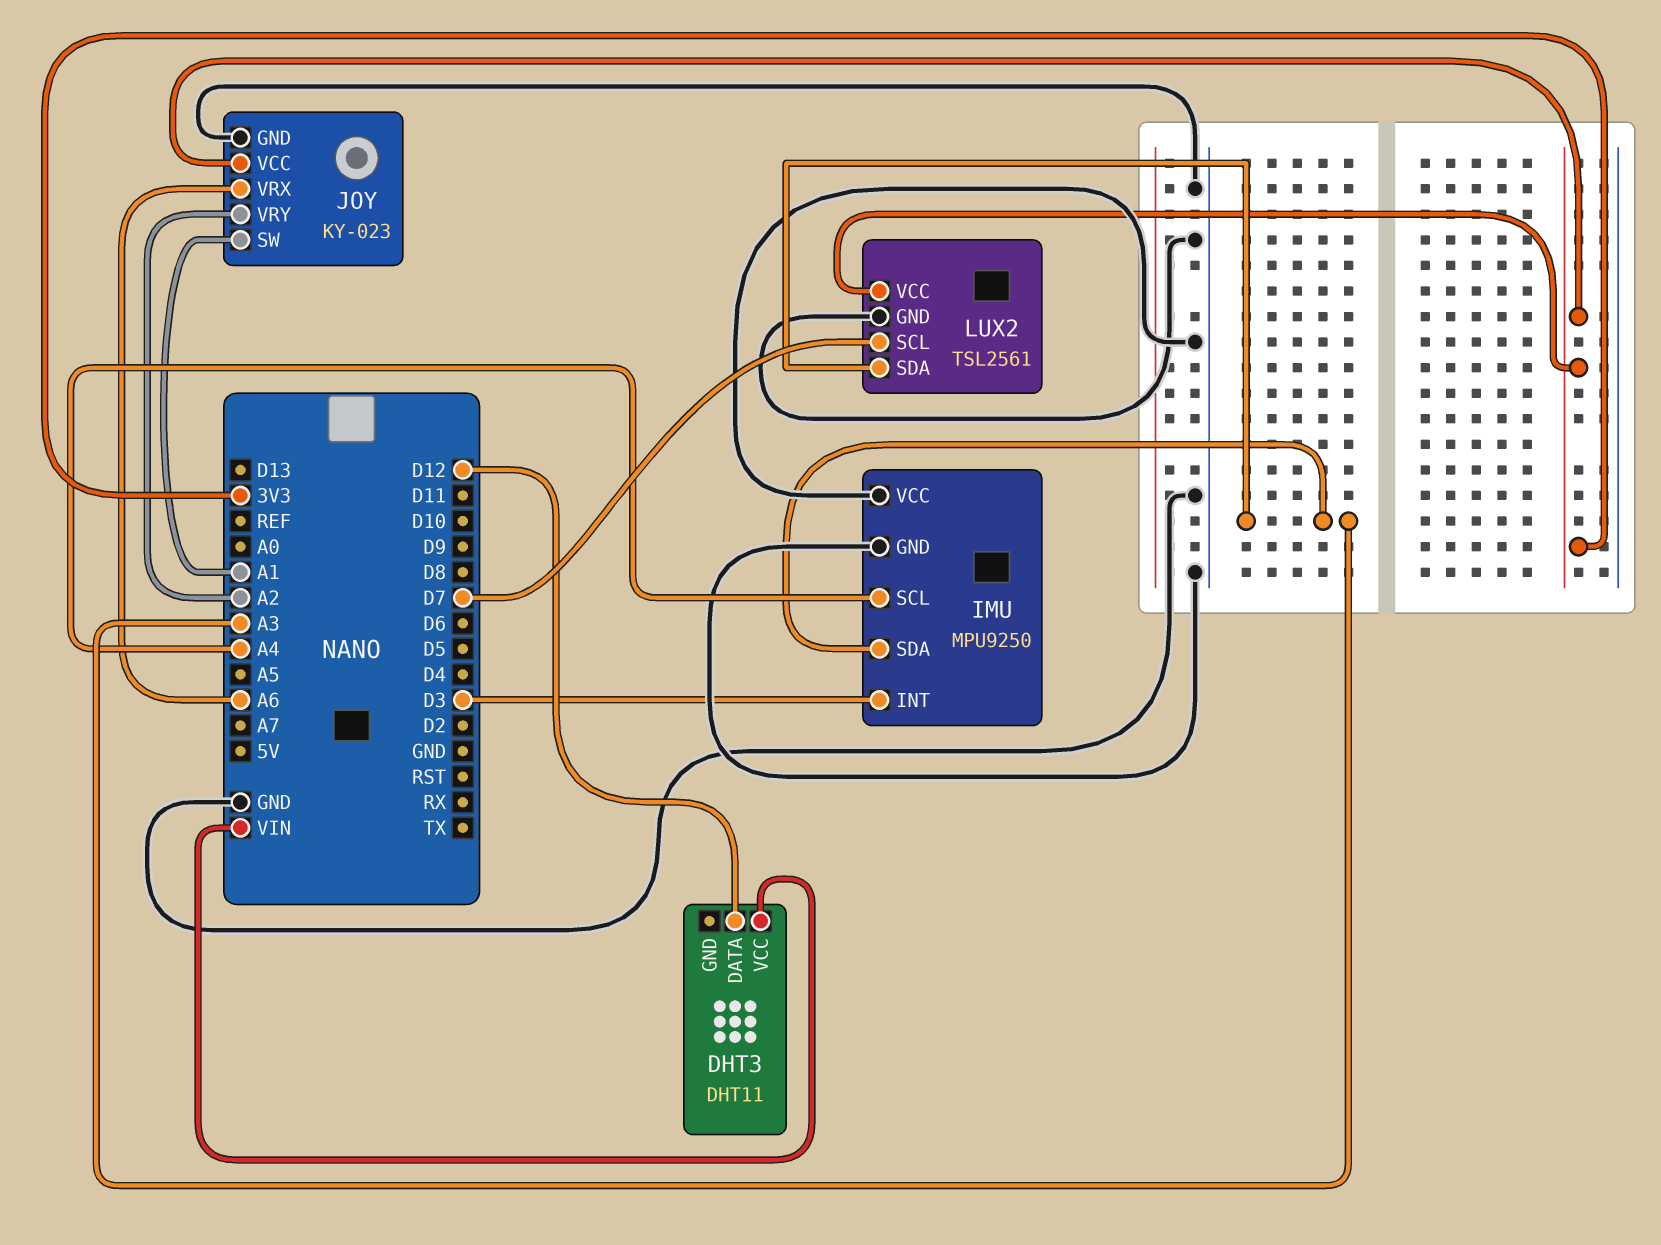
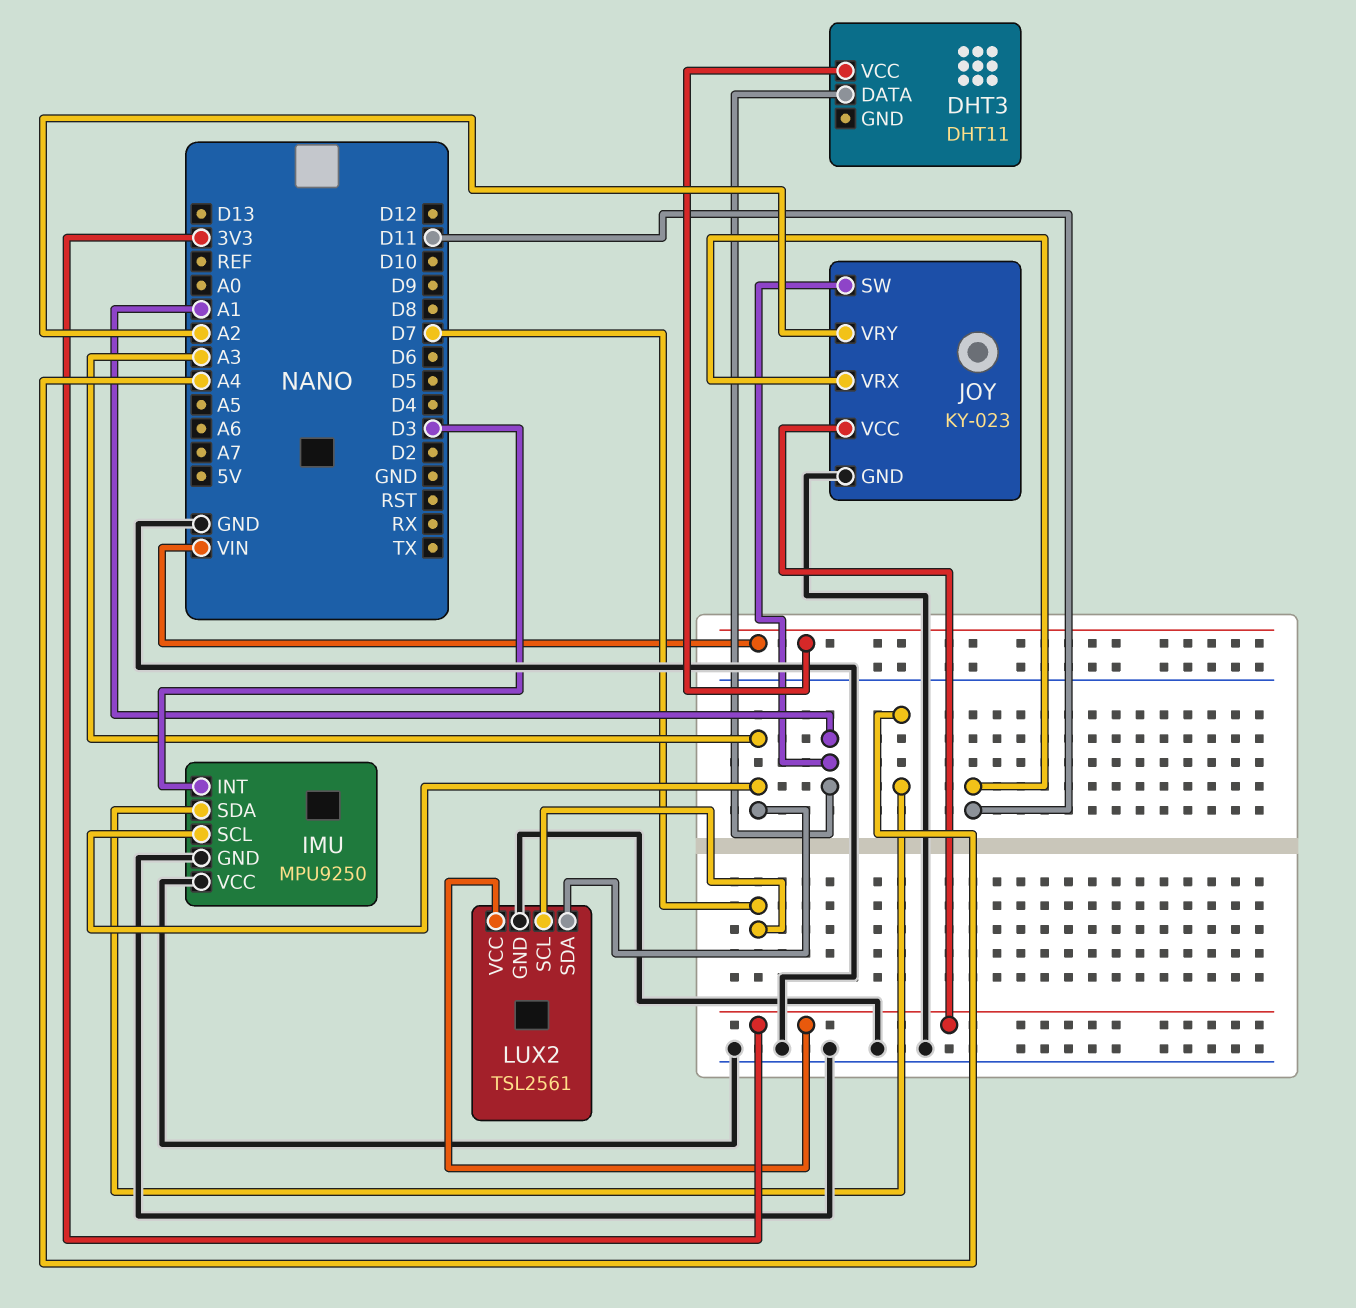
DHT3 pin DATA: D12 -> A1
IMU pin SCL: A4 -> A3
IMU pin SDA: A3 -> A4
JOY pin VRX: A6 -> D11

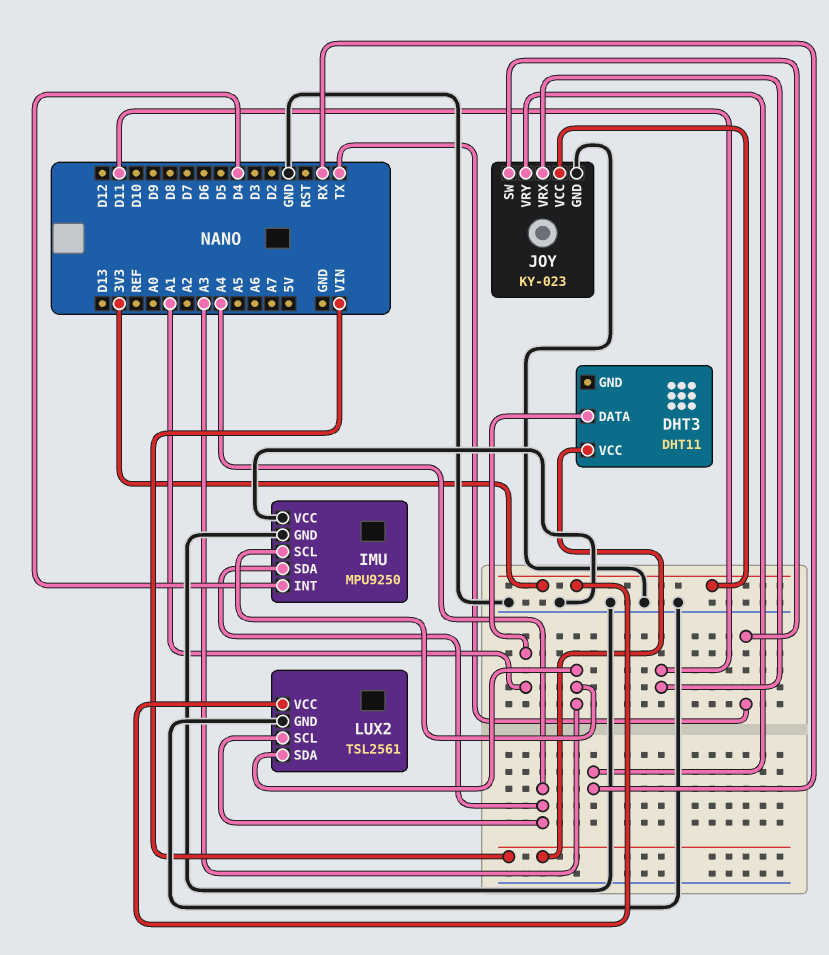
IMU pin INT: D3 -> D4
JOY pin SW: A1 -> TX
JOY pin VRY: A2 -> RX
LUX2 pin SCL: D7 -> A4

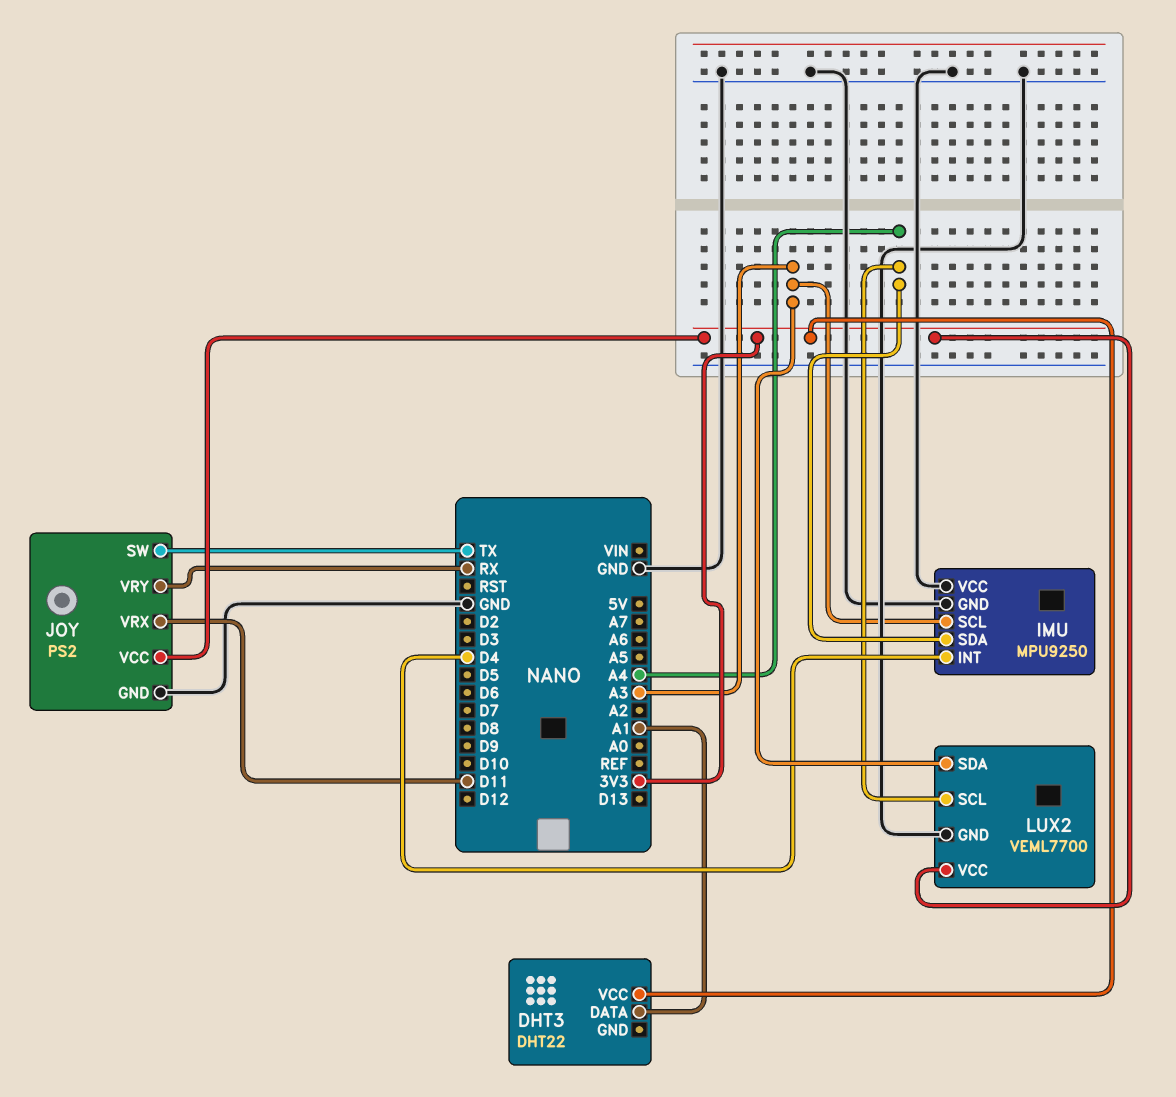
DHT3: DHT11 -> DHT22
DHT3 pin VCC: VIN -> 3V3
JOY: KY-023 -> PS2
LUX2: TSL2561 -> VEML7700

